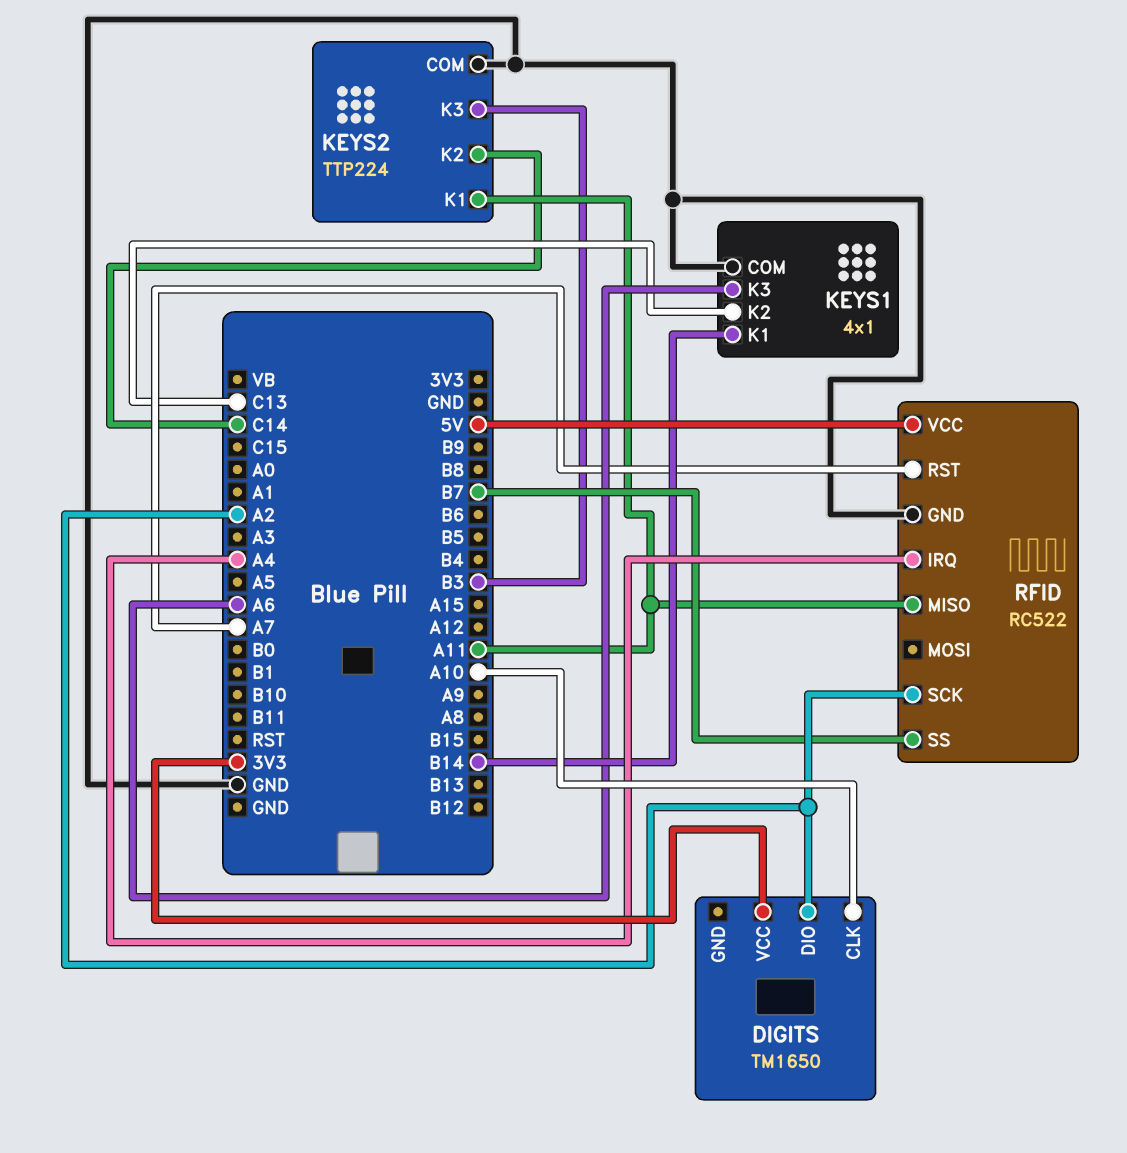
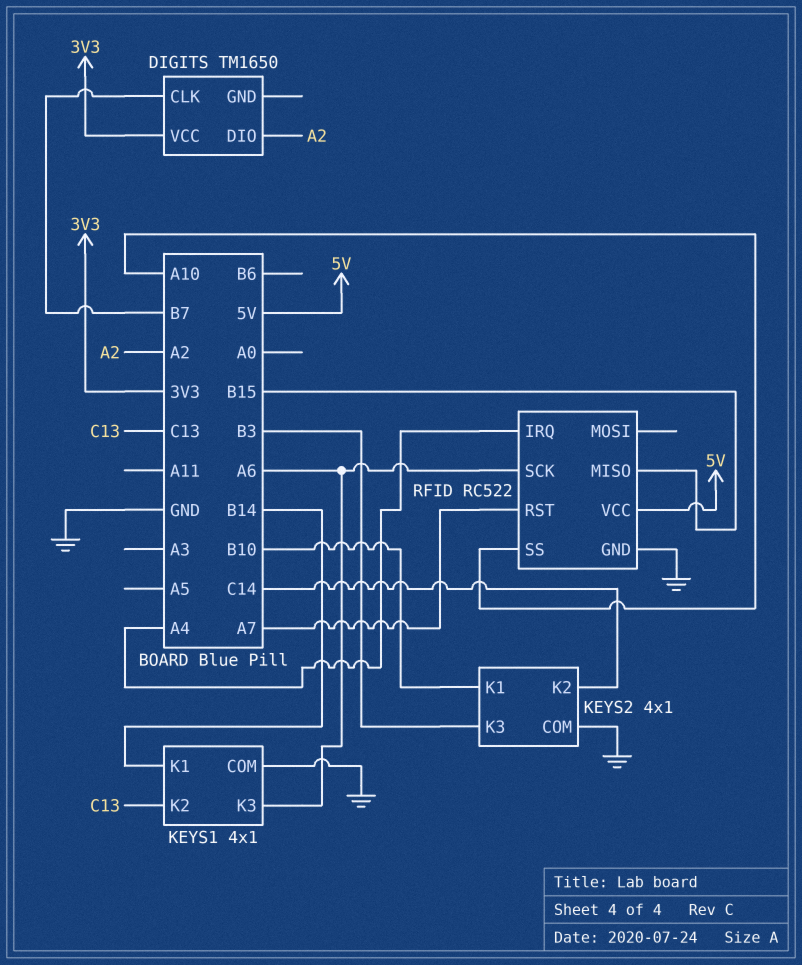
DIGITS pin CLK: A10 -> B7
KEYS2: TTP224 -> 4x1
KEYS2 pin K1: A11 -> B10
RFID pin MISO: A11 -> B15
RFID pin SCK: A2 -> A6
RFID pin SS: B7 -> A10

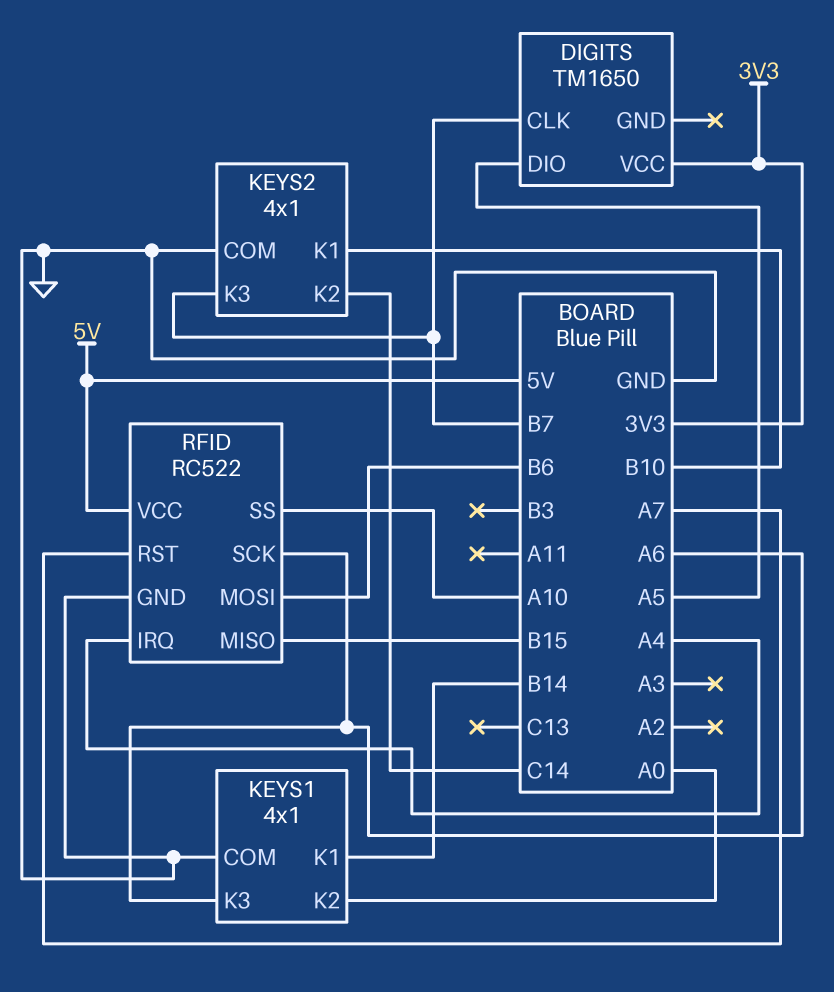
DIGITS pin DIO: A2 -> A5
KEYS1 pin K2: C13 -> A0
KEYS2 pin K3: B3 -> B7
RFID pin MOSI: none -> B6

